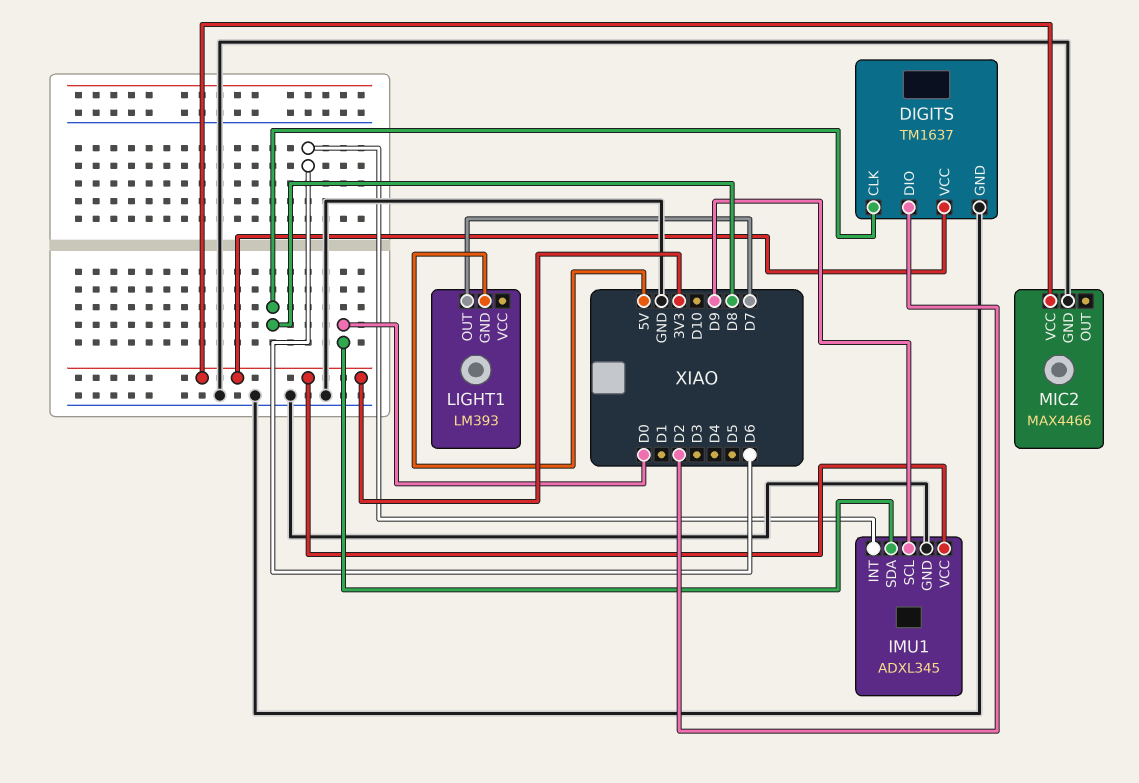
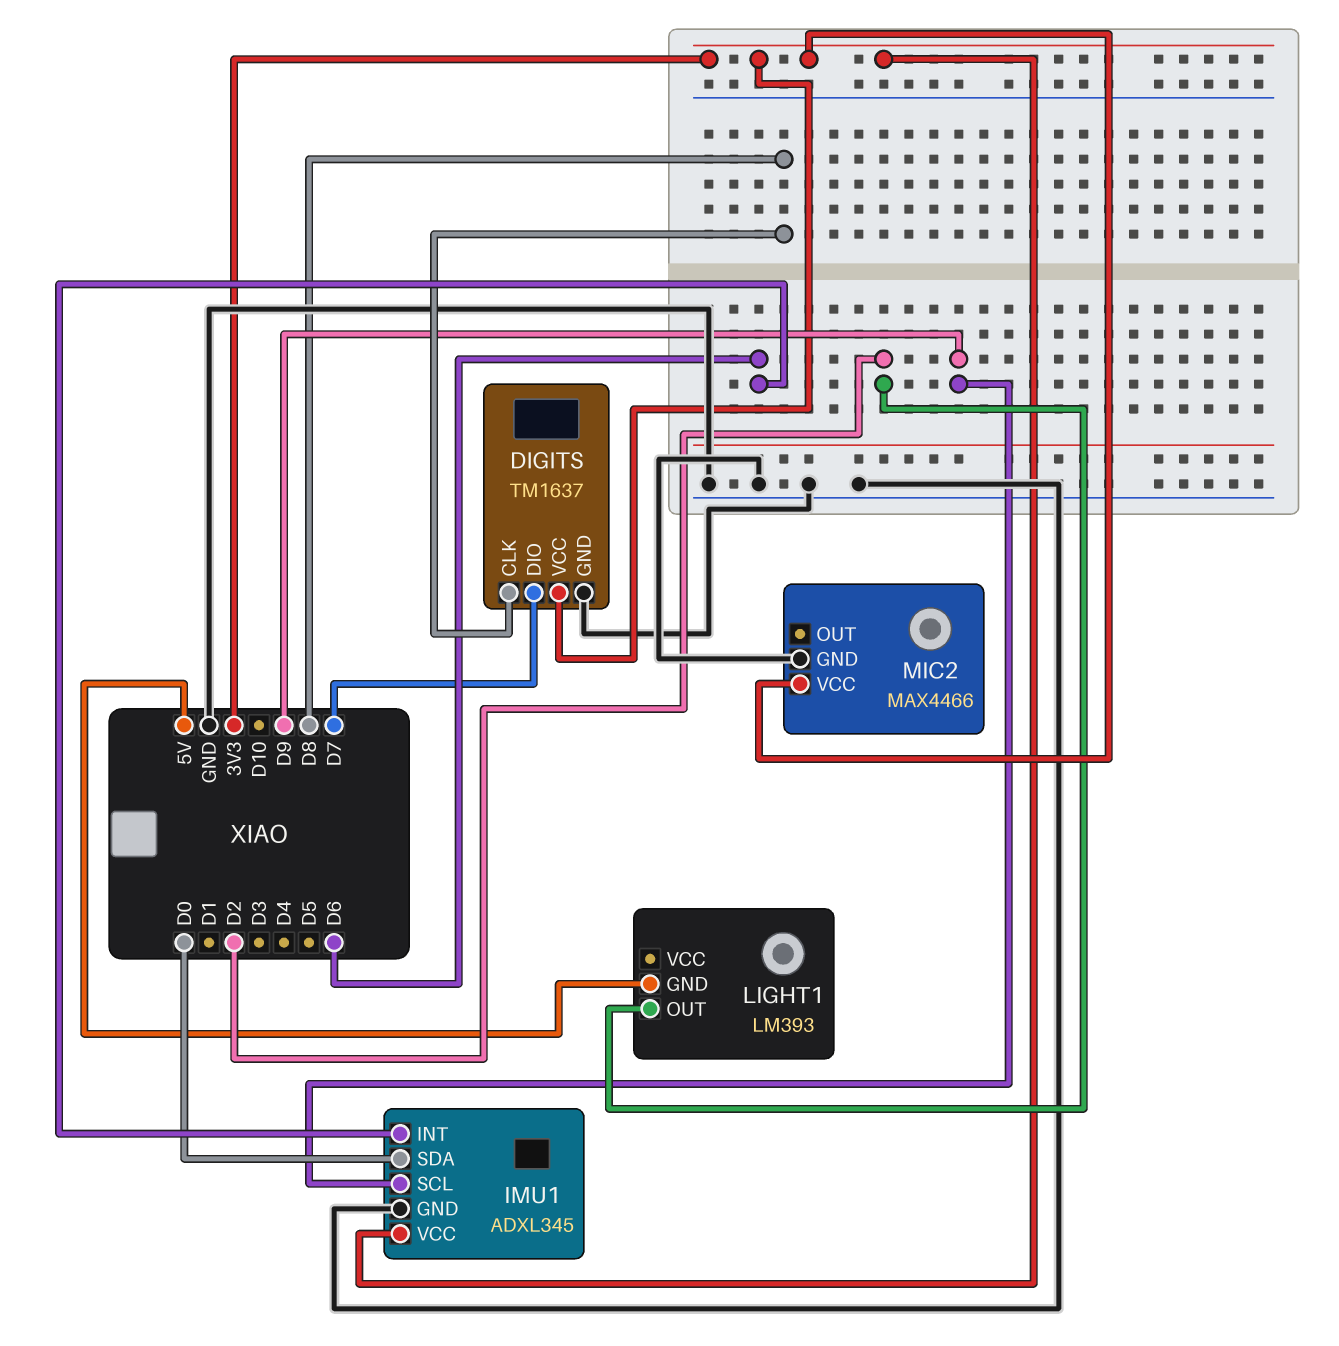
DIGITS pin DIO: D2 -> D7
LIGHT1 pin OUT: D7 -> D2

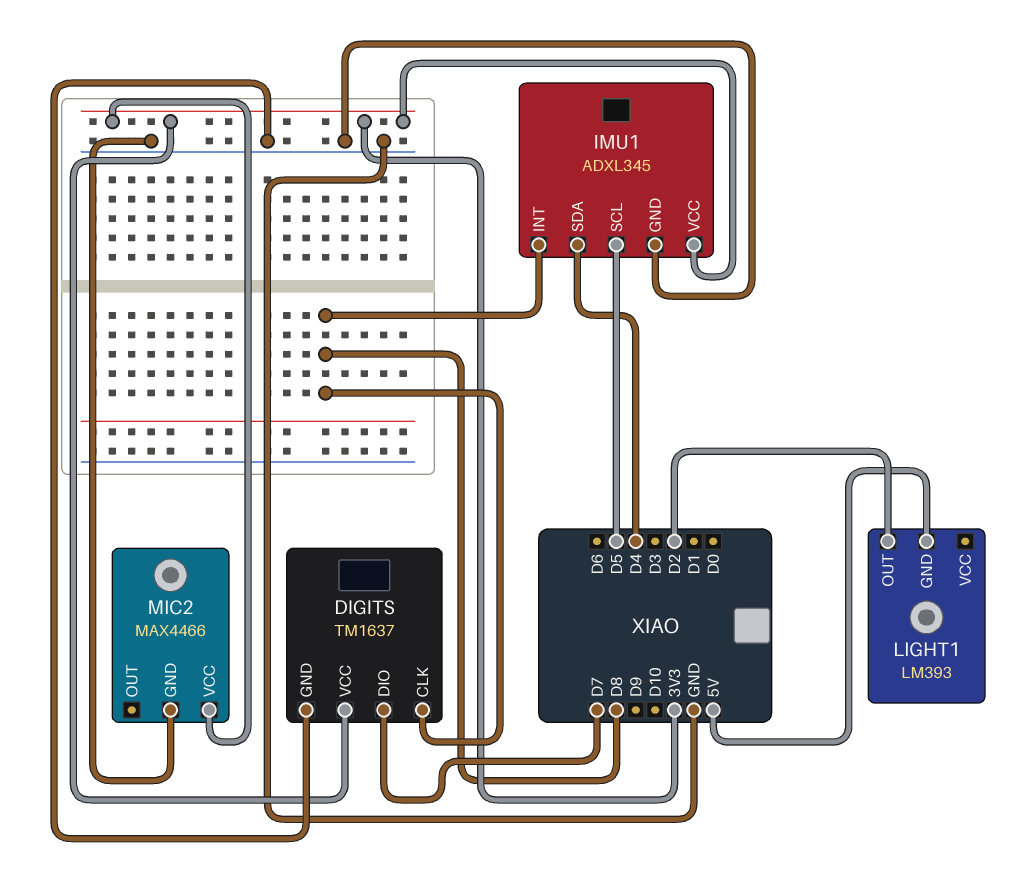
IMU1 pin INT: D6 -> D8
IMU1 pin SCL: D9 -> D5
IMU1 pin SDA: D0 -> D4

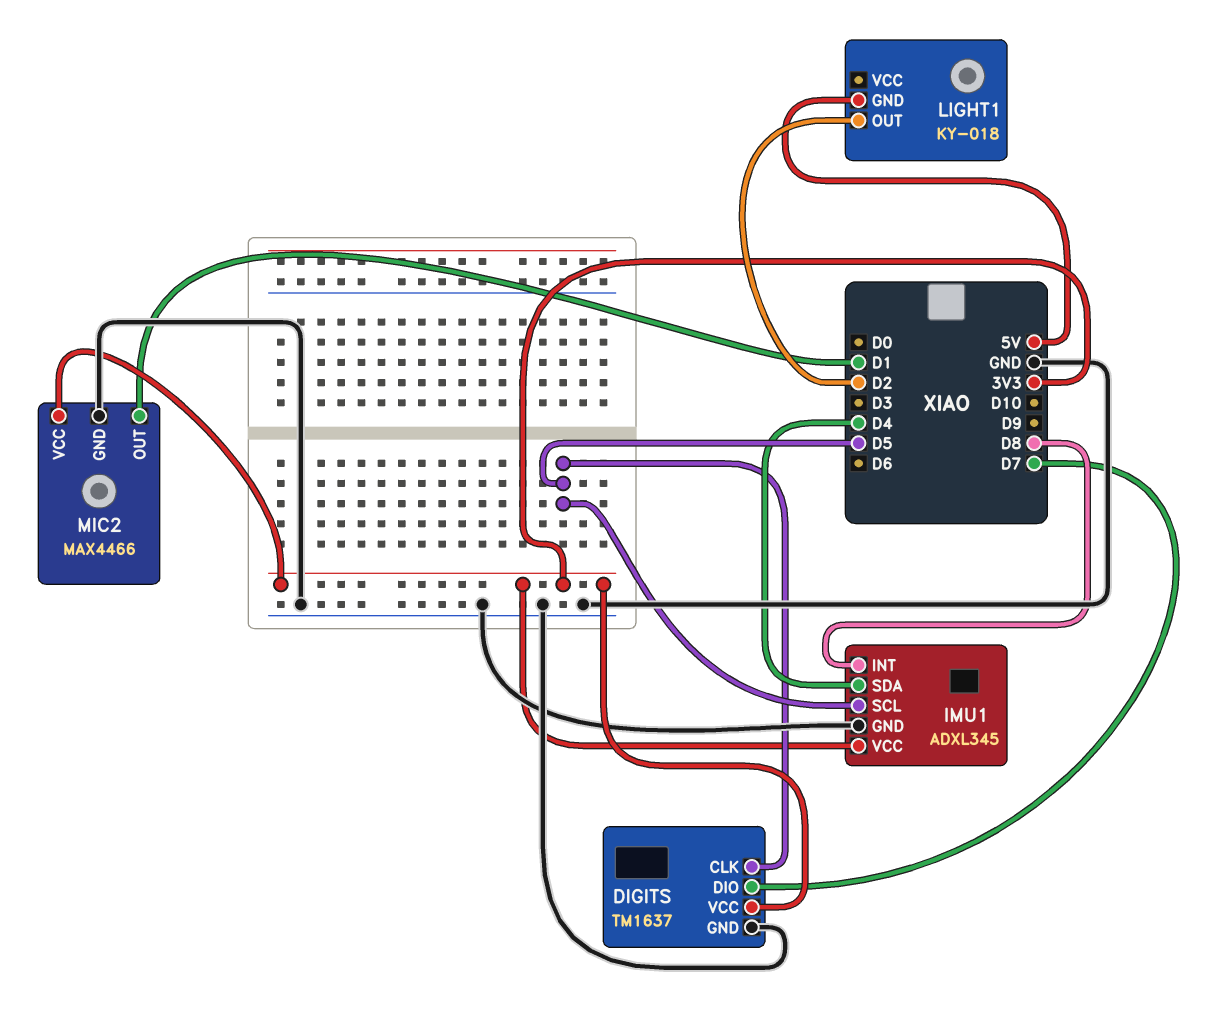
DIGITS pin CLK: D8 -> D5
LIGHT1: LM393 -> KY-018
MIC2 pin OUT: none -> D1

